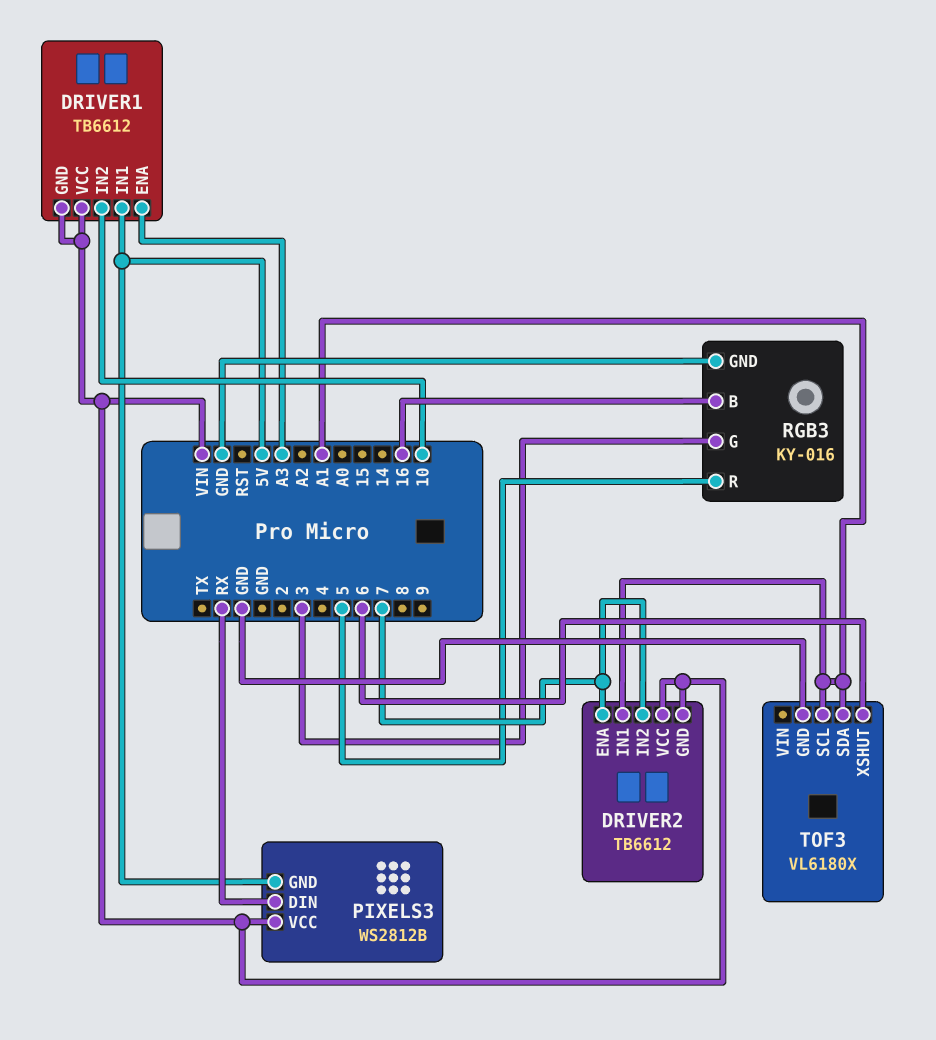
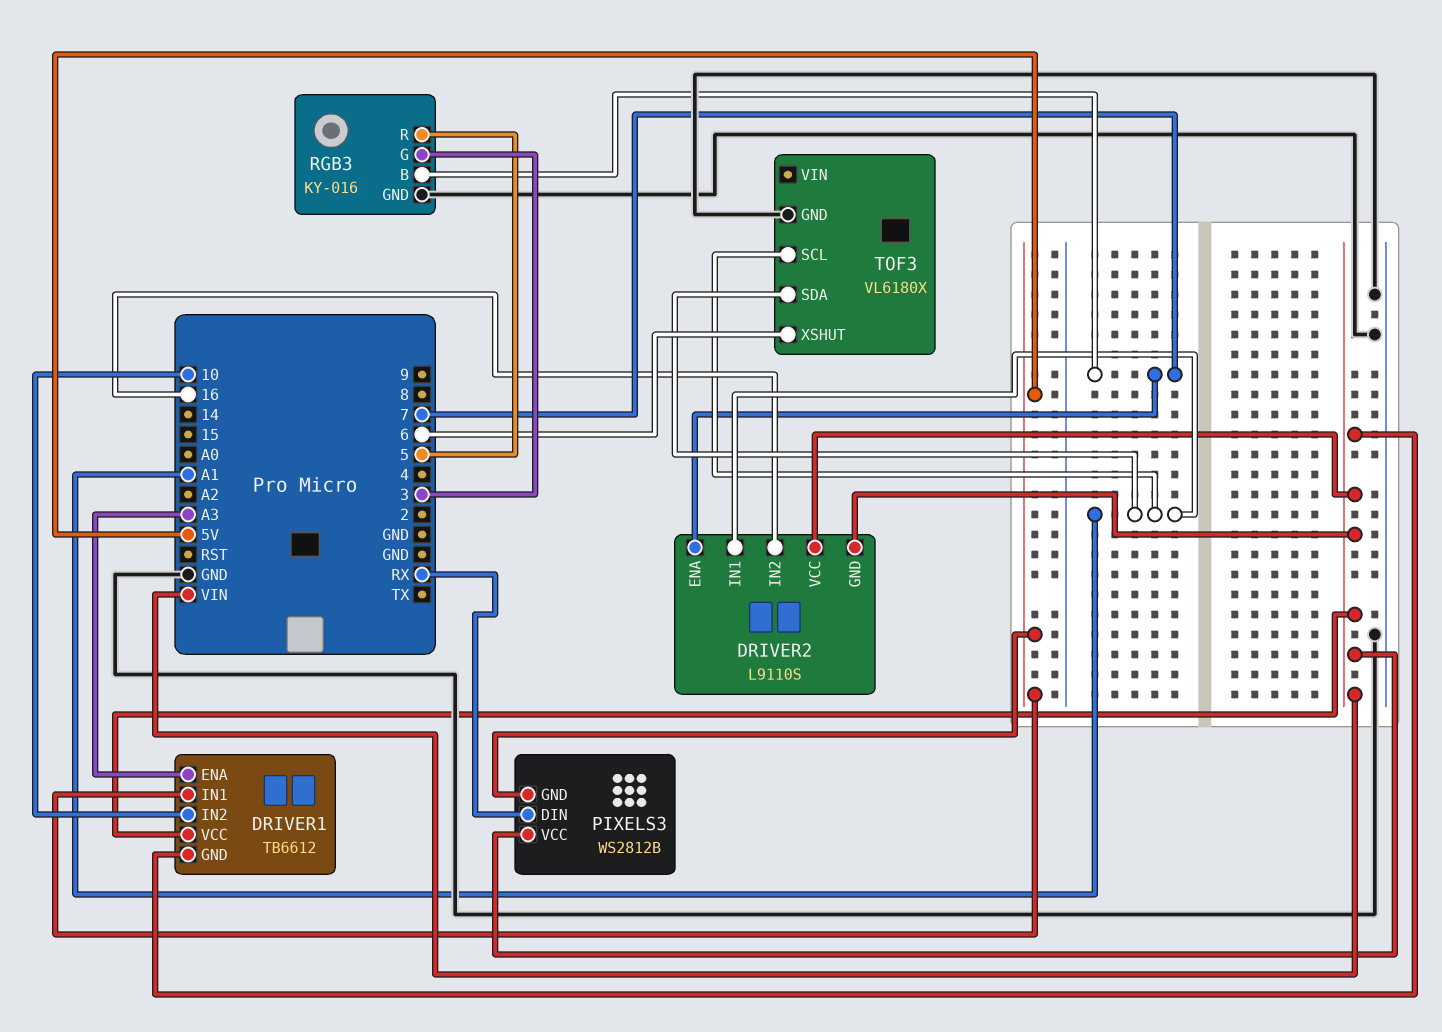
DRIVER2: TB6612 -> L9110S
DRIVER2 pin IN2: 7 -> 16
RGB3 pin B: 16 -> 7

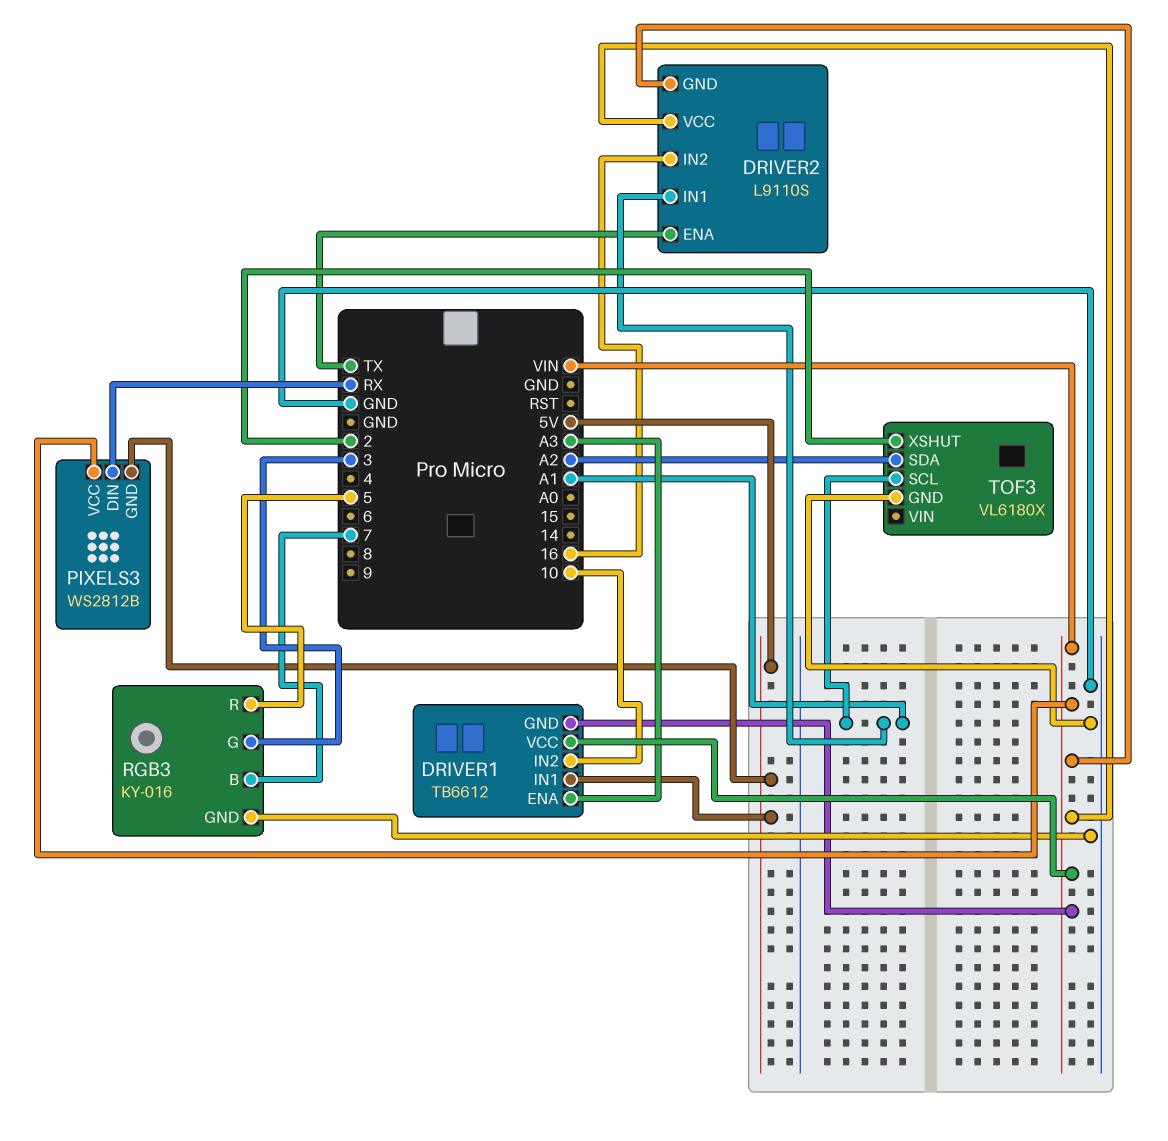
DRIVER2 pin ENA: 7 -> TX
TOF3 pin SDA: A1 -> A2
TOF3 pin XSHUT: 6 -> 2

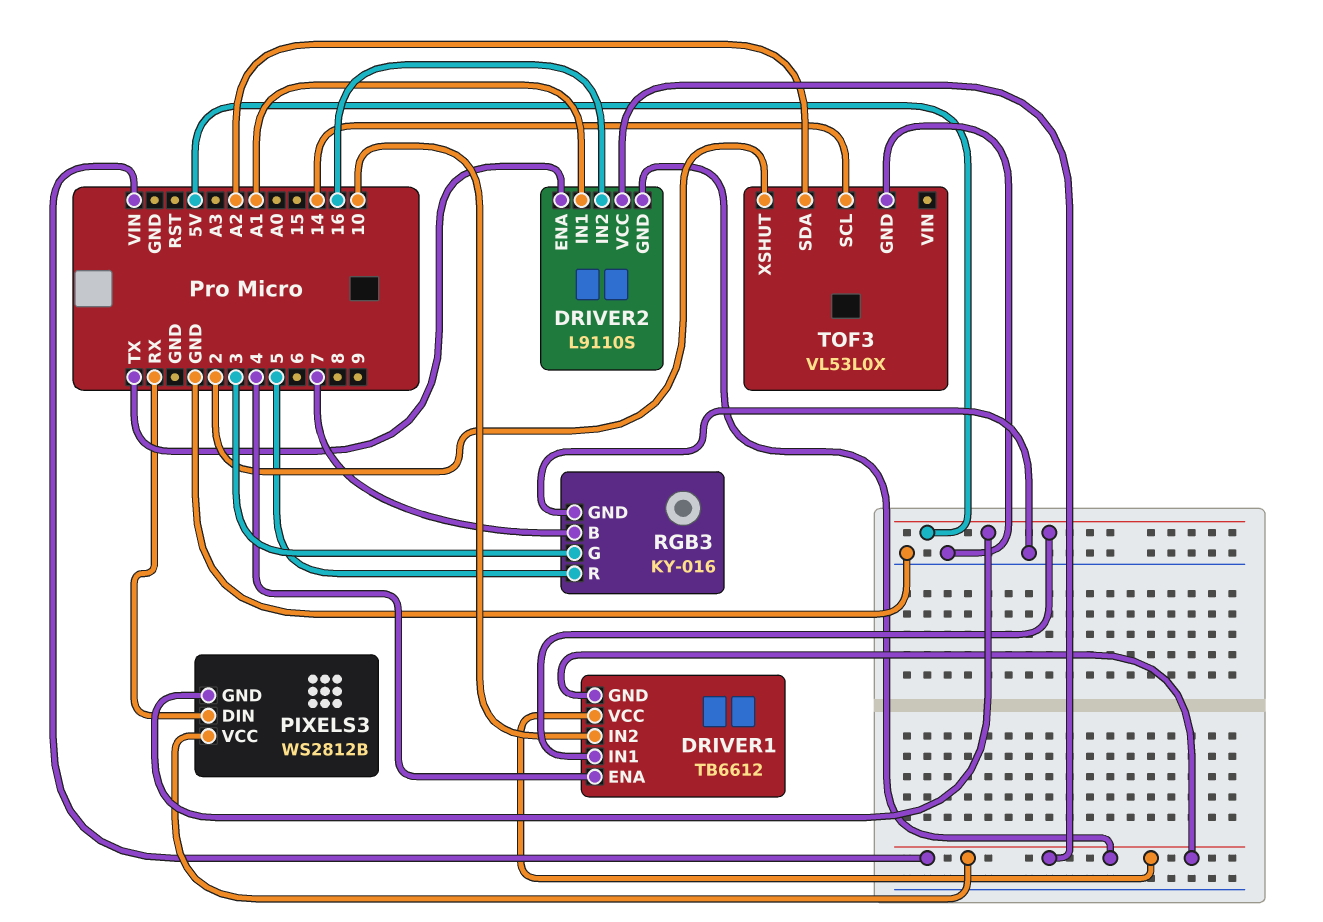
DRIVER1 pin ENA: A3 -> 4
TOF3: VL6180X -> VL53L0X
TOF3 pin SCL: A1 -> 14

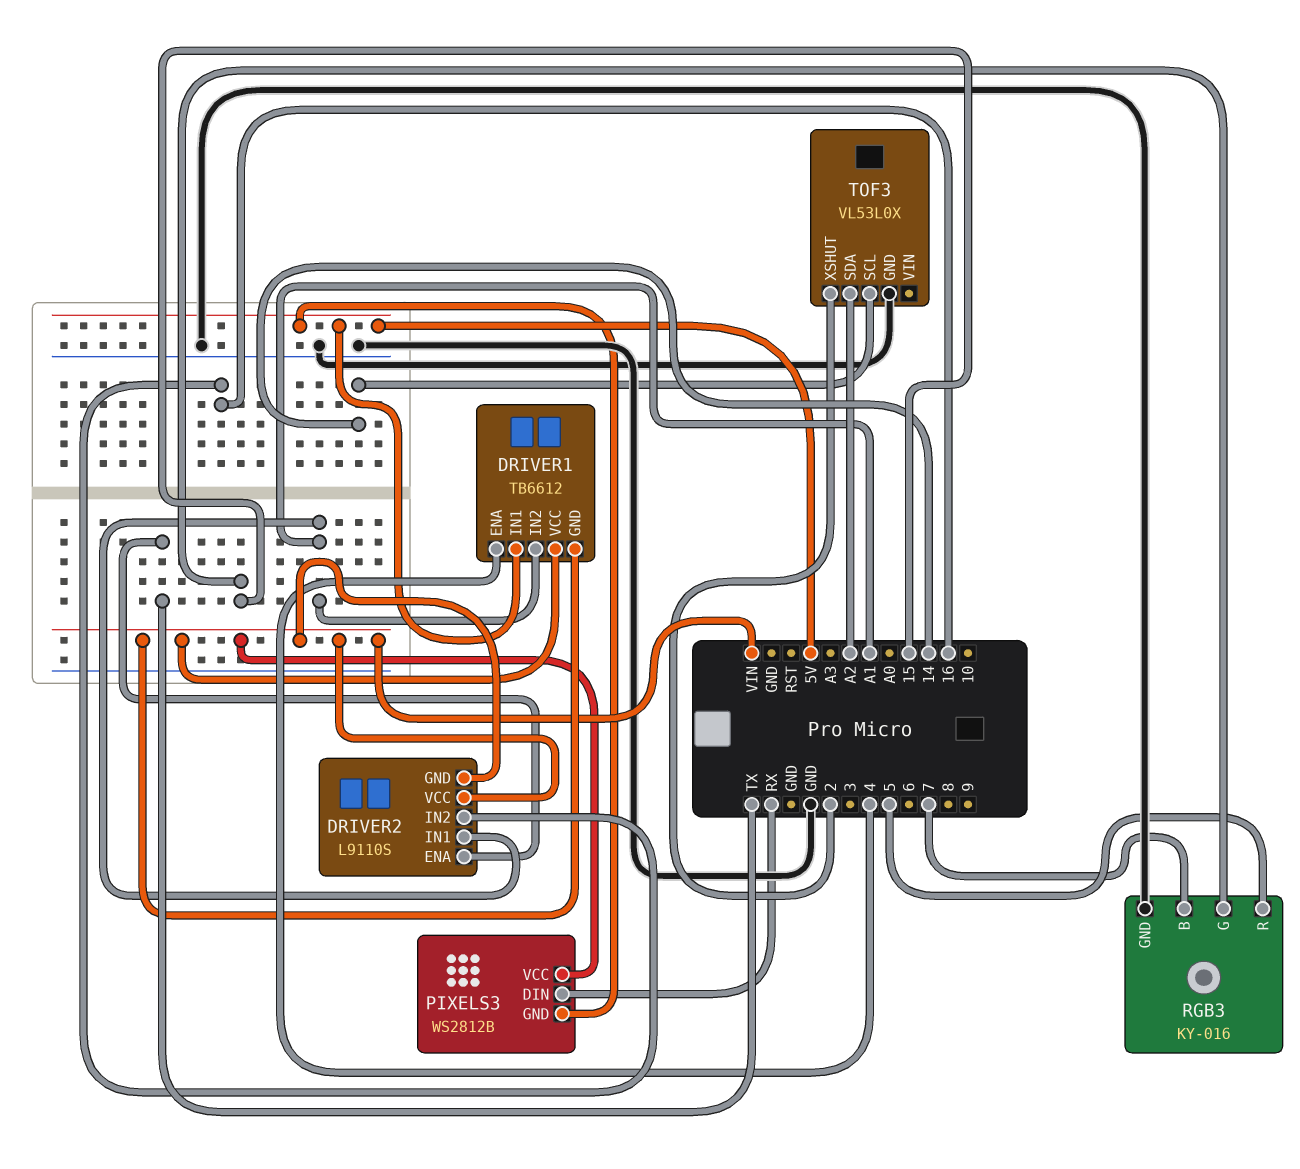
DRIVER1 pin IN2: 10 -> A1
RGB3 pin G: 3 -> 15

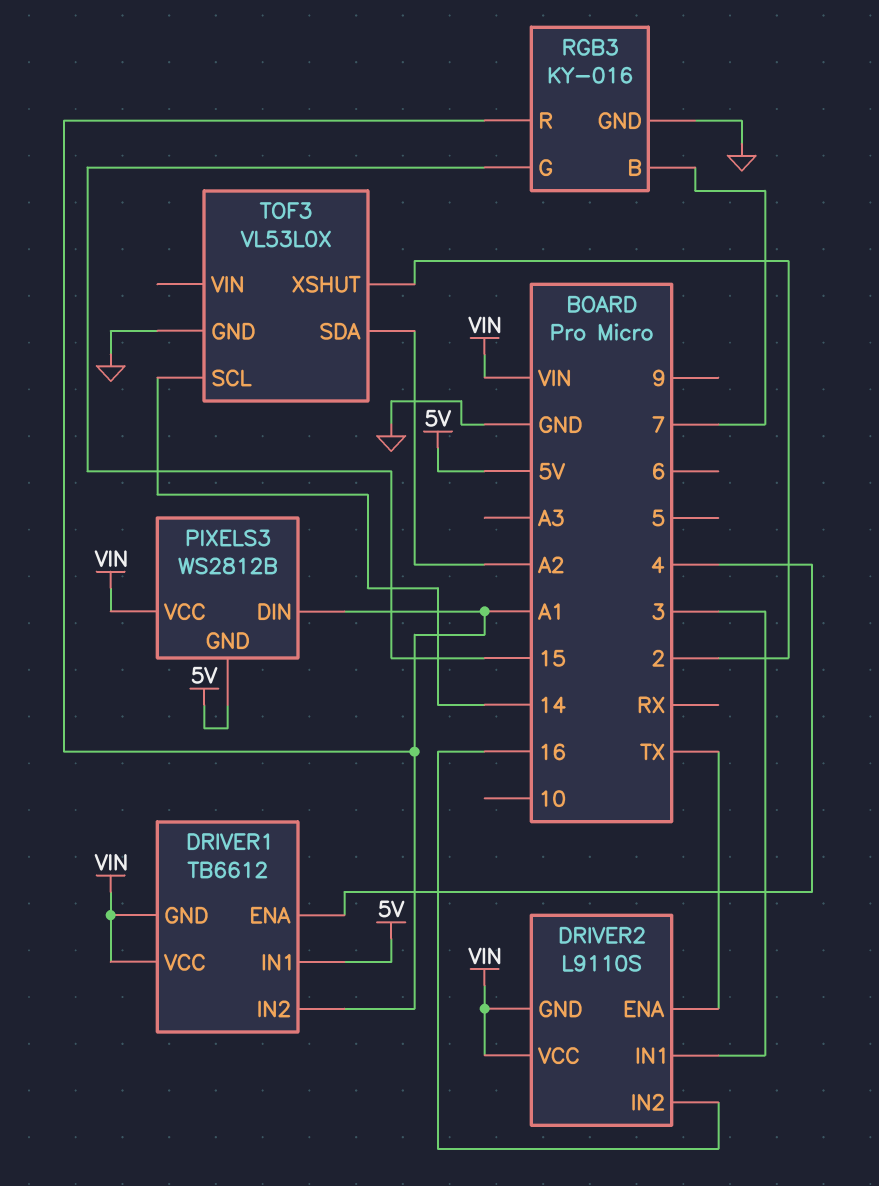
DRIVER2 pin IN1: A1 -> 3
PIXELS3 pin DIN: RX -> A1
RGB3 pin R: 5 -> A1

